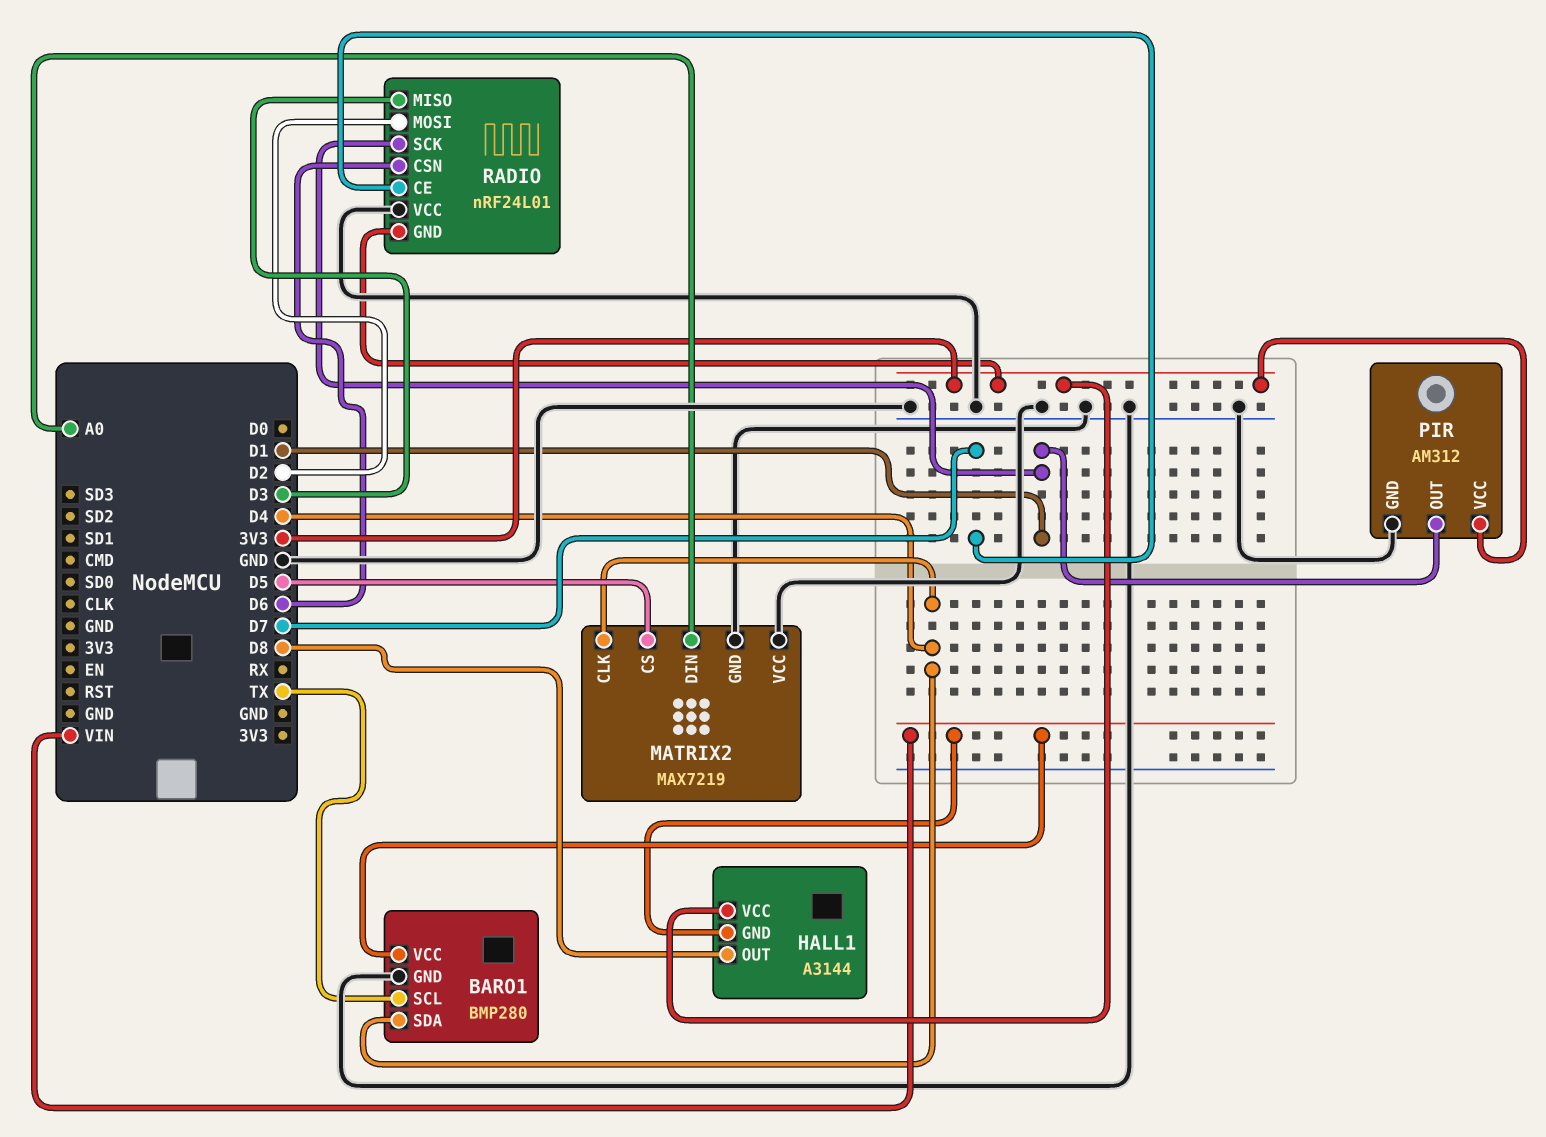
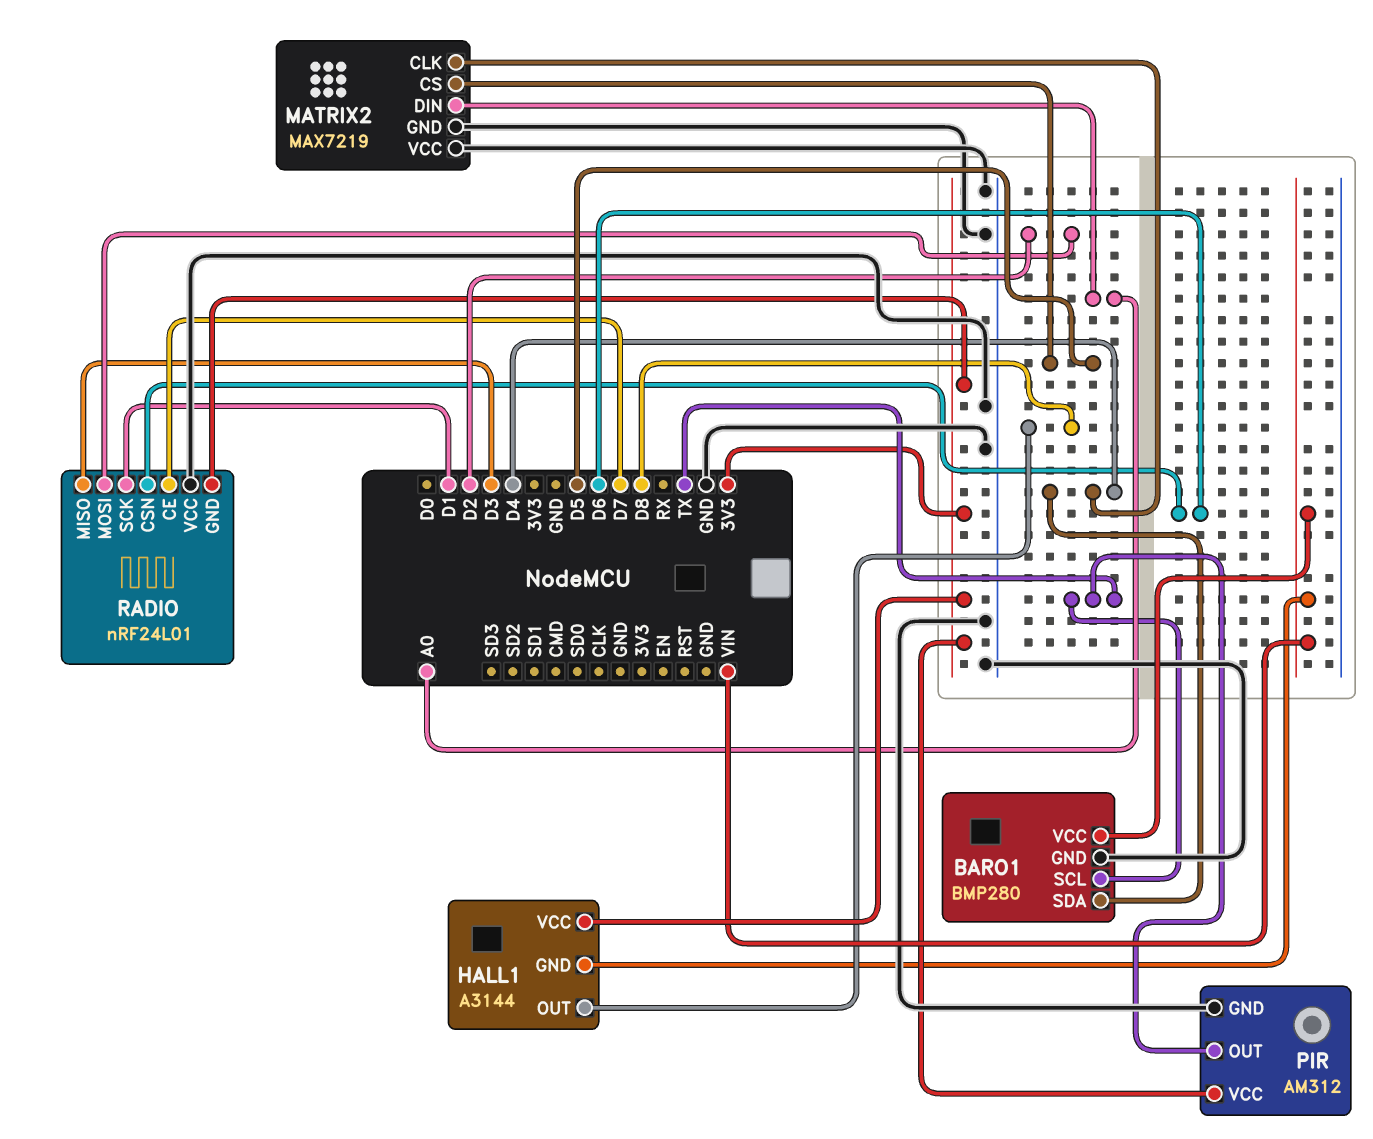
PIR pin OUT: D1 -> TX

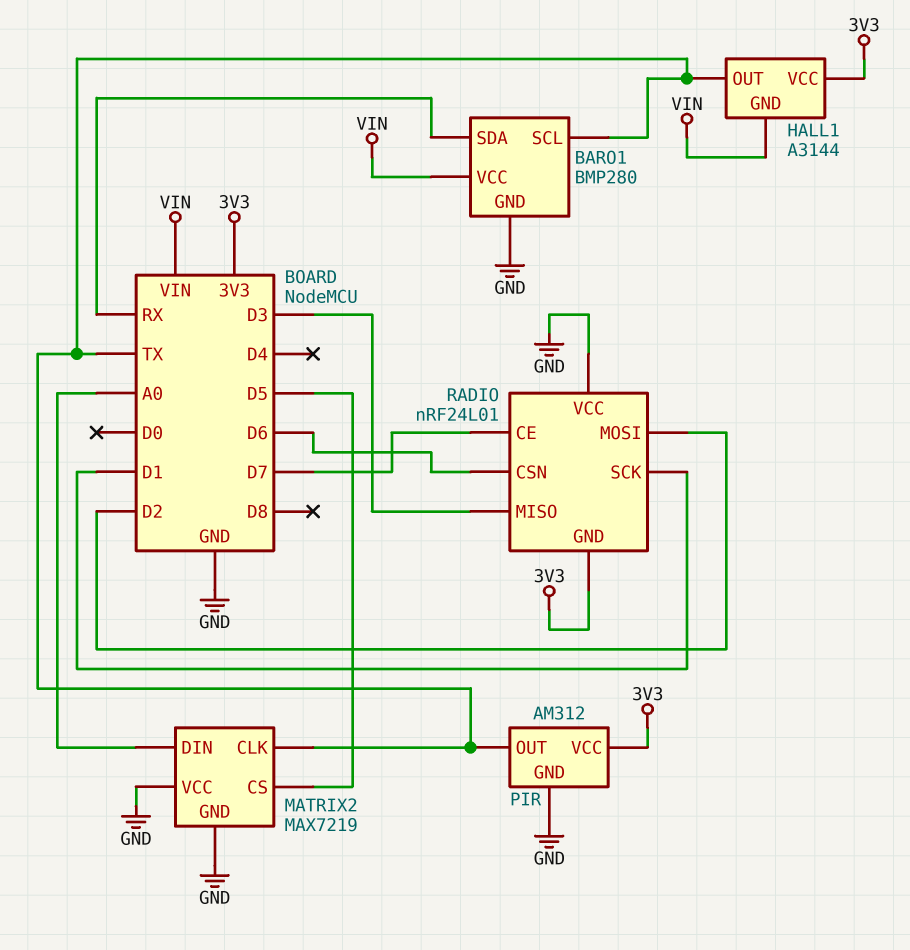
BARO1 pin SDA: D4 -> RX
HALL1 pin OUT: D8 -> TX
MATRIX2 pin CLK: D4 -> TX

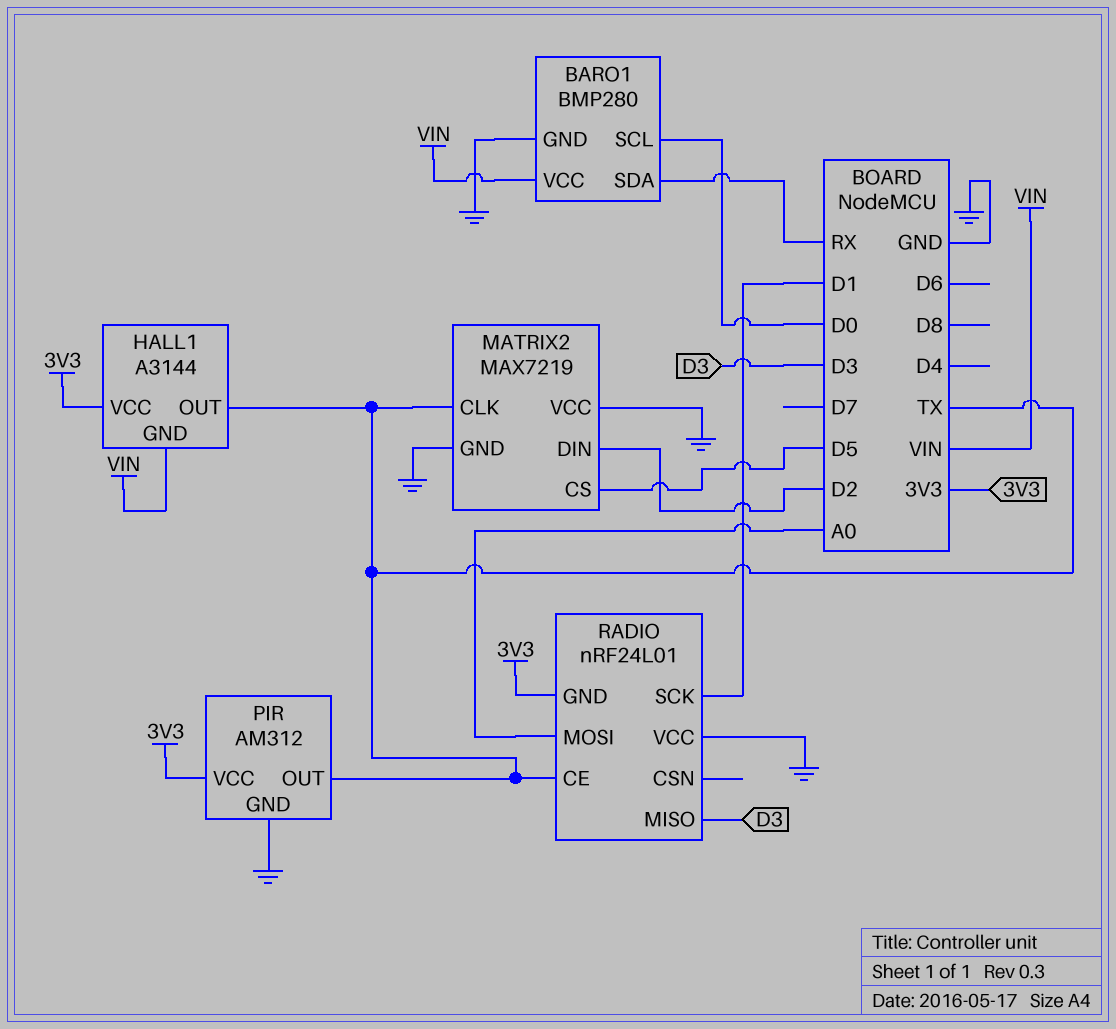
BARO1 pin SCL: TX -> D0
MATRIX2 pin DIN: A0 -> D2
RADIO pin CE: D7 -> TX
RADIO pin CSN: D6 -> none
RADIO pin MOSI: D2 -> A0

